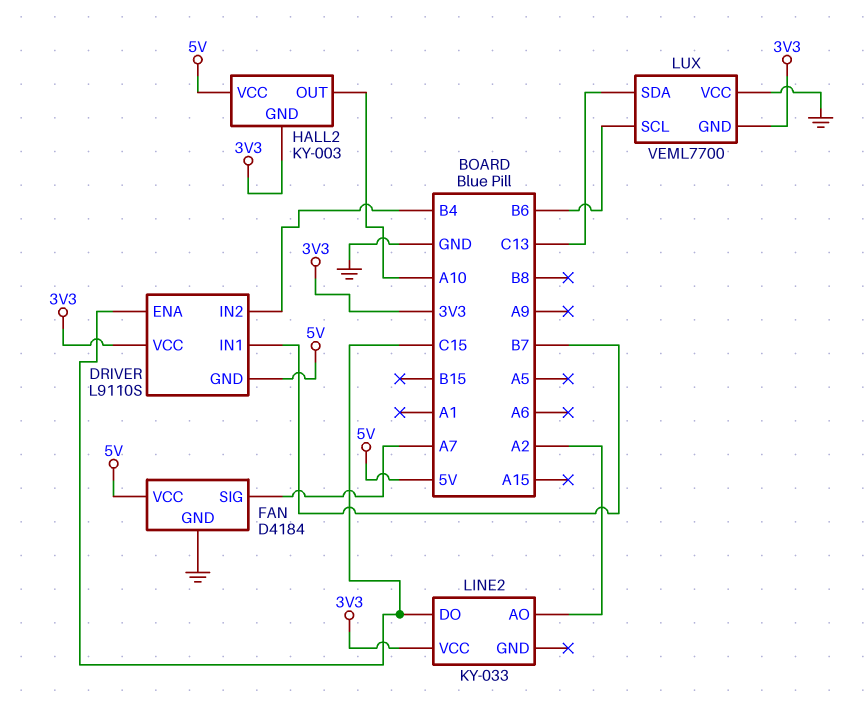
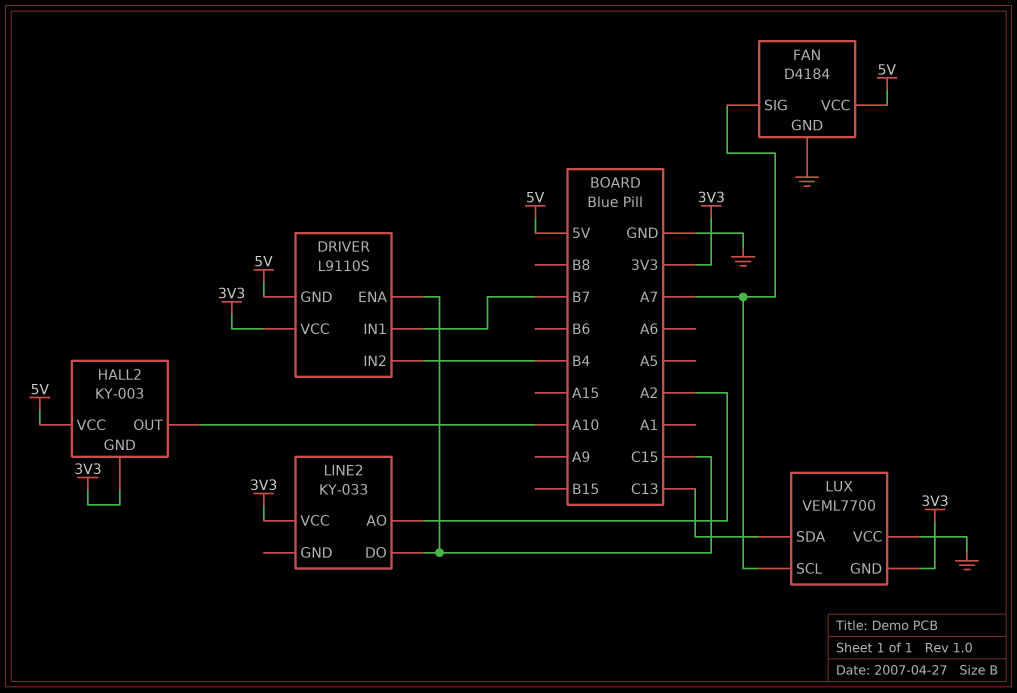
LUX pin SCL: B6 -> A7

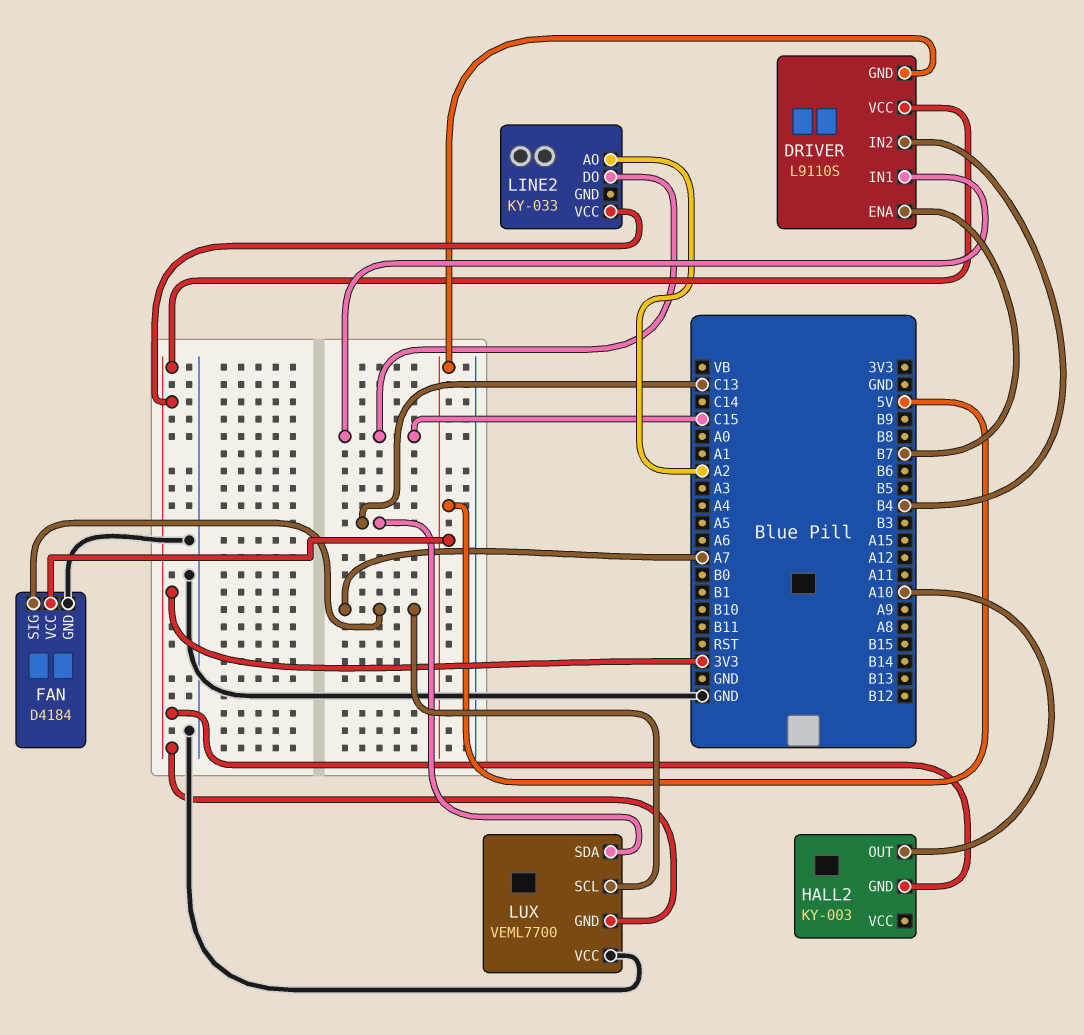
DRIVER pin ENA: C15 -> B7
DRIVER pin IN1: B7 -> C15
HALL2 pin VCC: 5V -> none

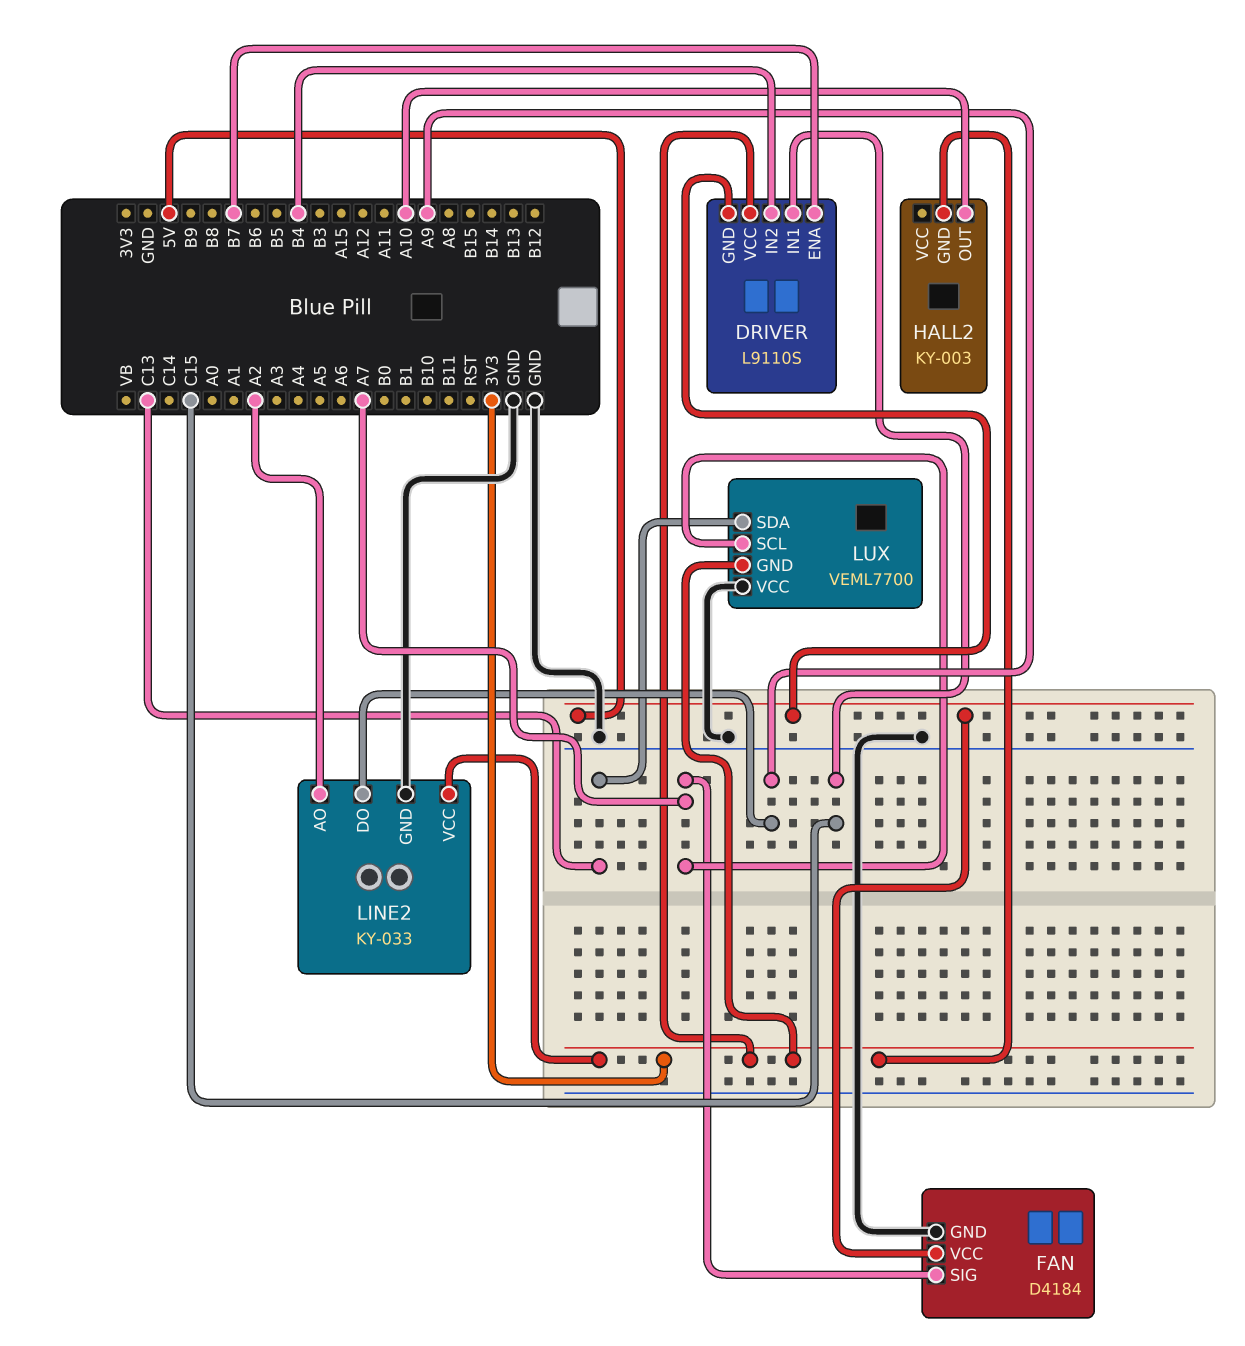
LINE2 pin DO: C15 -> A9
LINE2 pin GND: none -> GND

